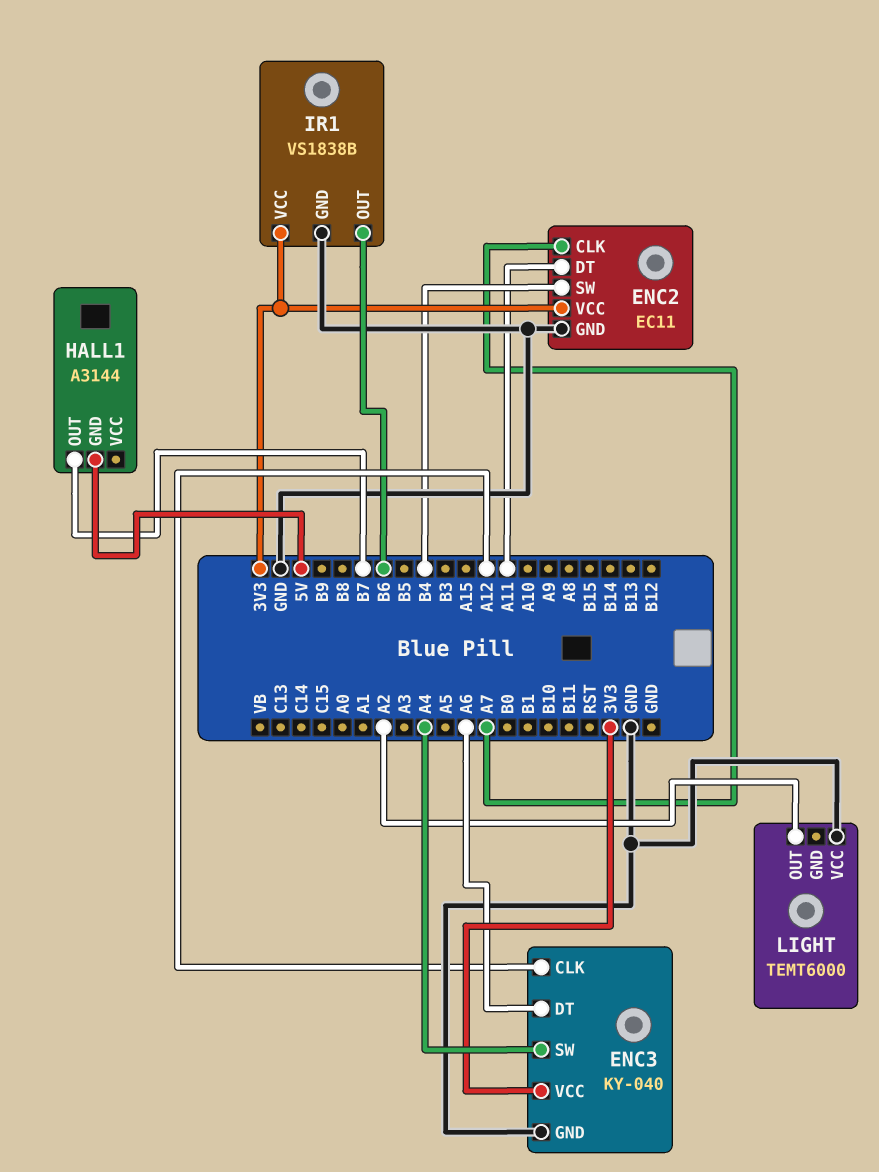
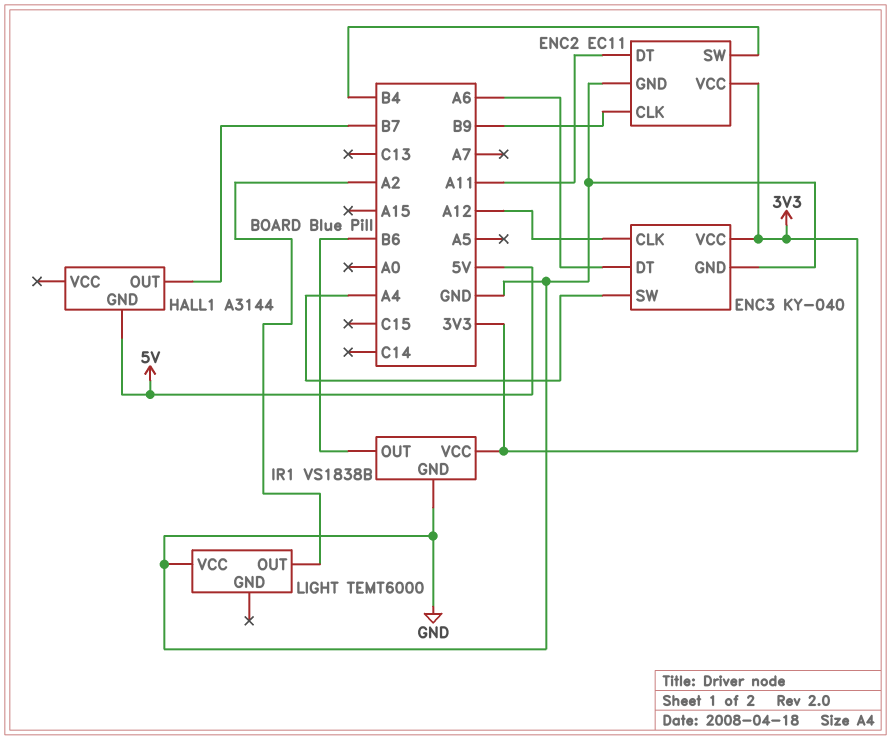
ENC2 pin CLK: A7 -> B9

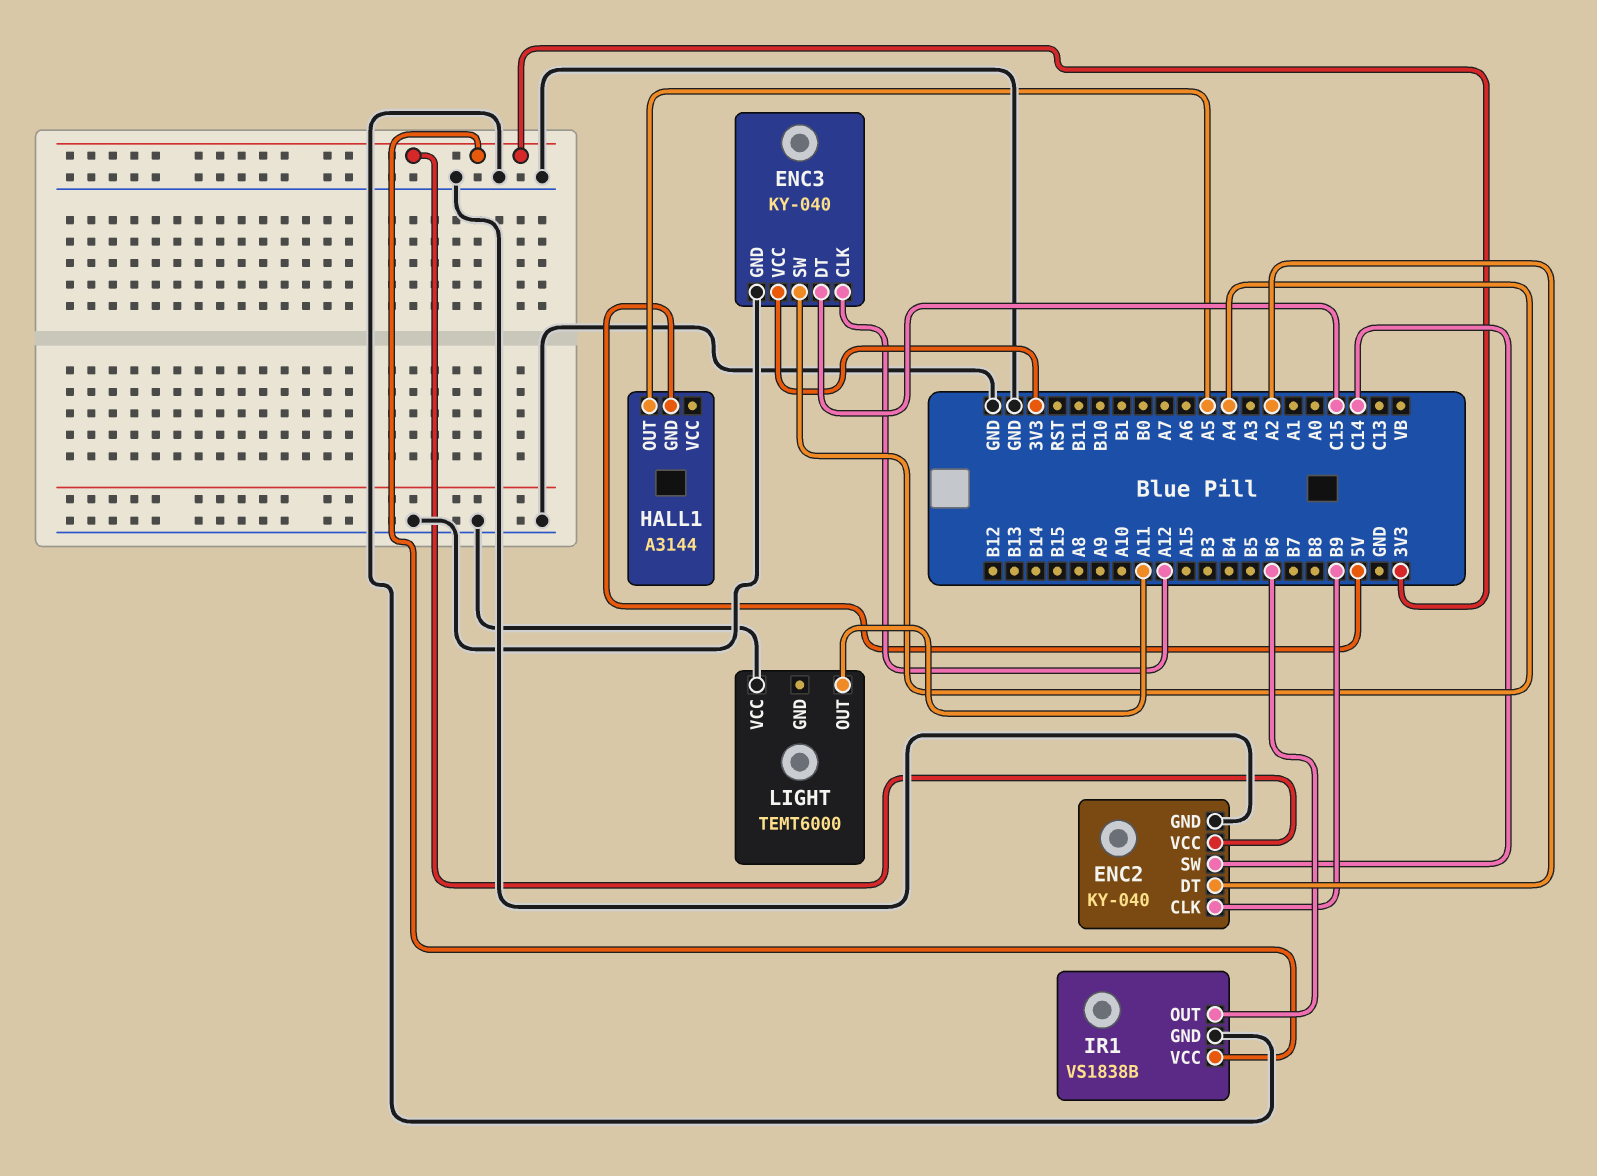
ENC2: EC11 -> KY-040
ENC2 pin DT: A11 -> A2
ENC2 pin SW: B4 -> C14
ENC3 pin DT: A6 -> C15
HALL1 pin OUT: B7 -> A5
LIGHT pin OUT: A2 -> A11

